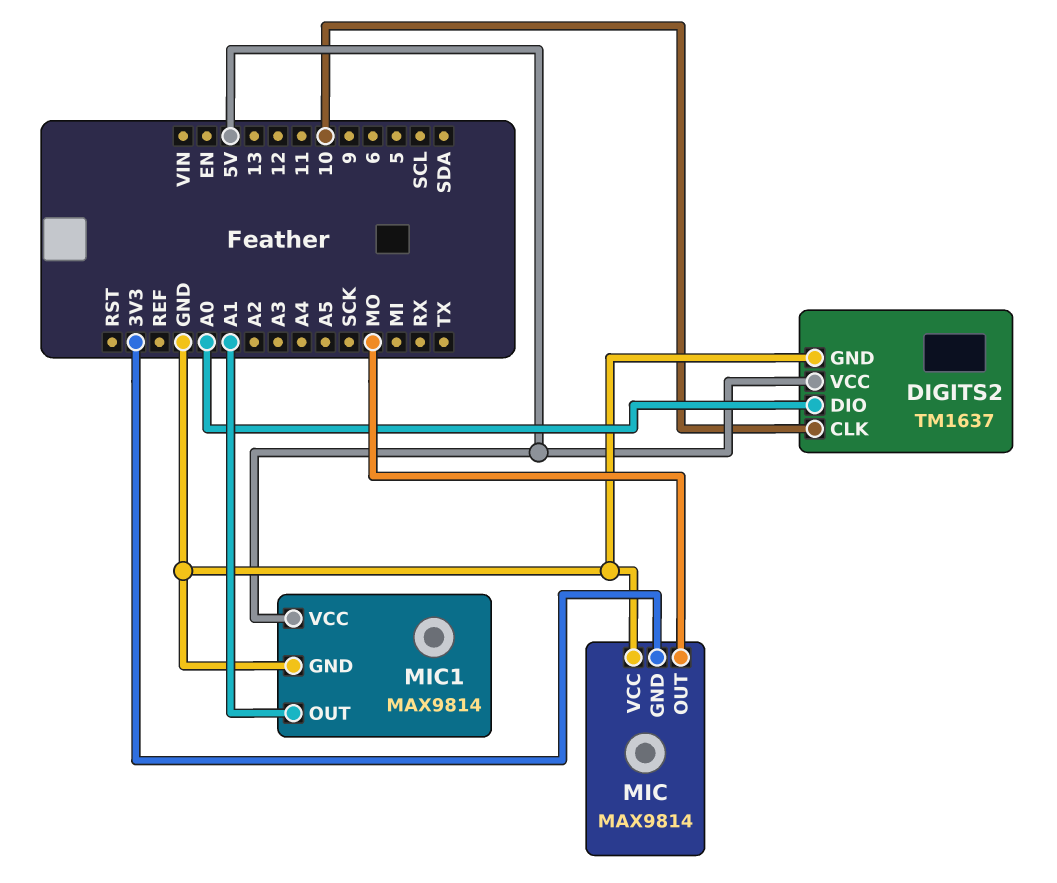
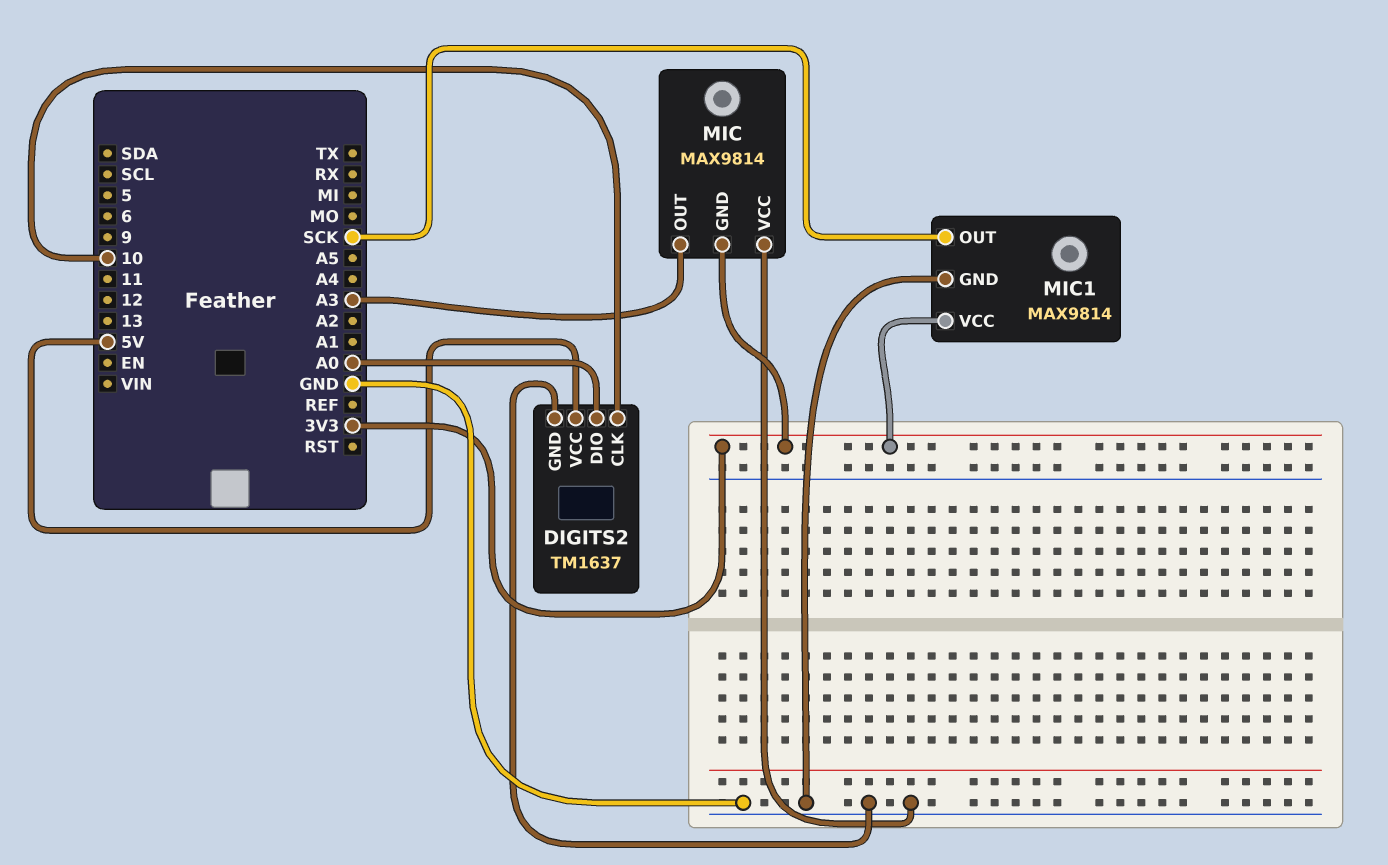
MIC pin OUT: MO -> A3
MIC1 pin OUT: A1 -> SCK
MIC1 pin VCC: 5V -> 3V3

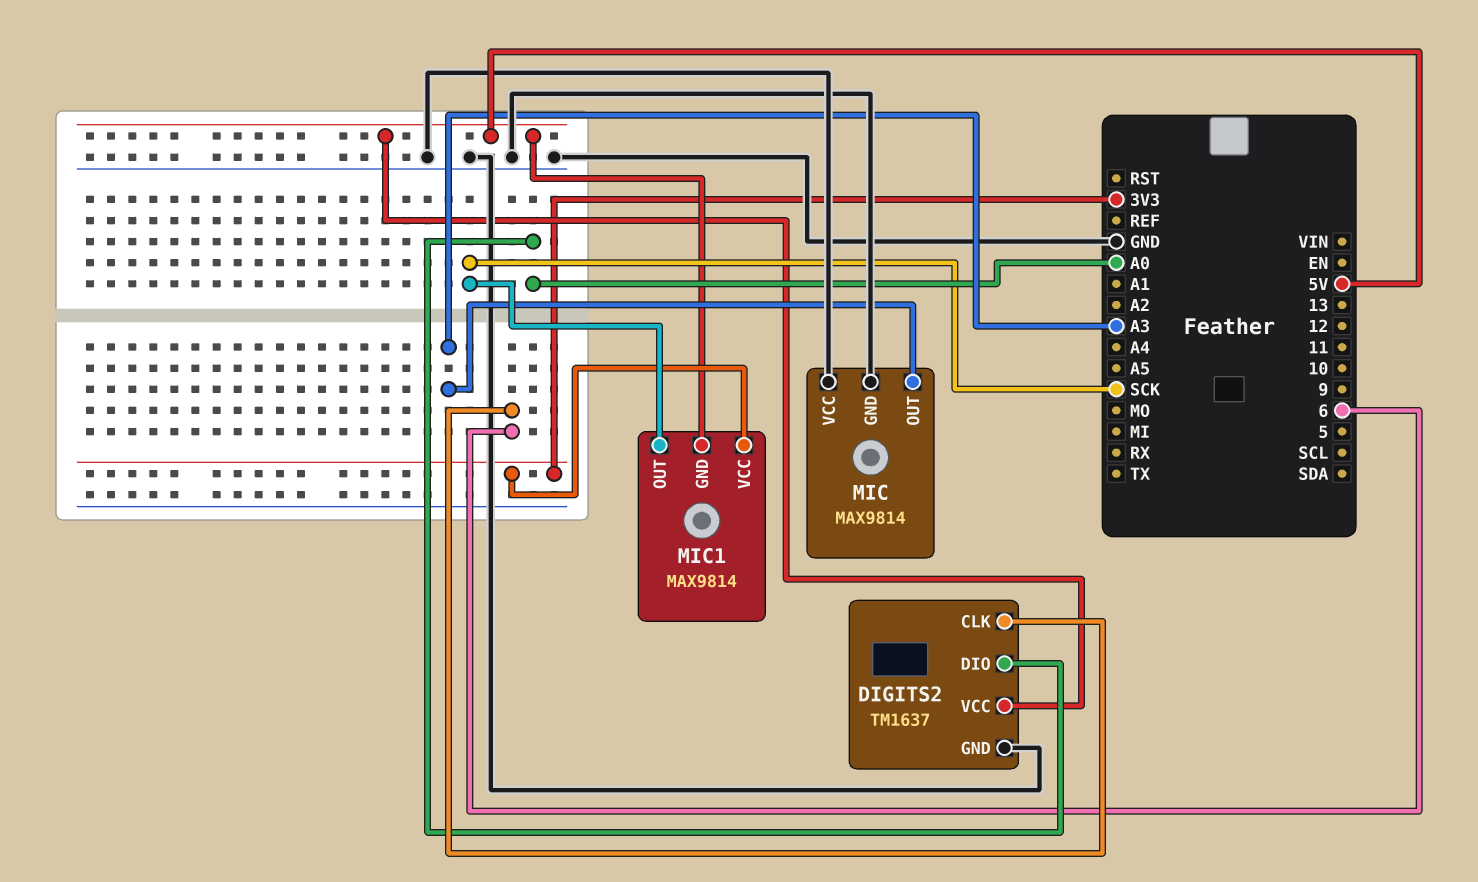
DIGITS2 pin CLK: 10 -> 6
MIC pin GND: 3V3 -> GND
MIC1 pin GND: GND -> 5V

